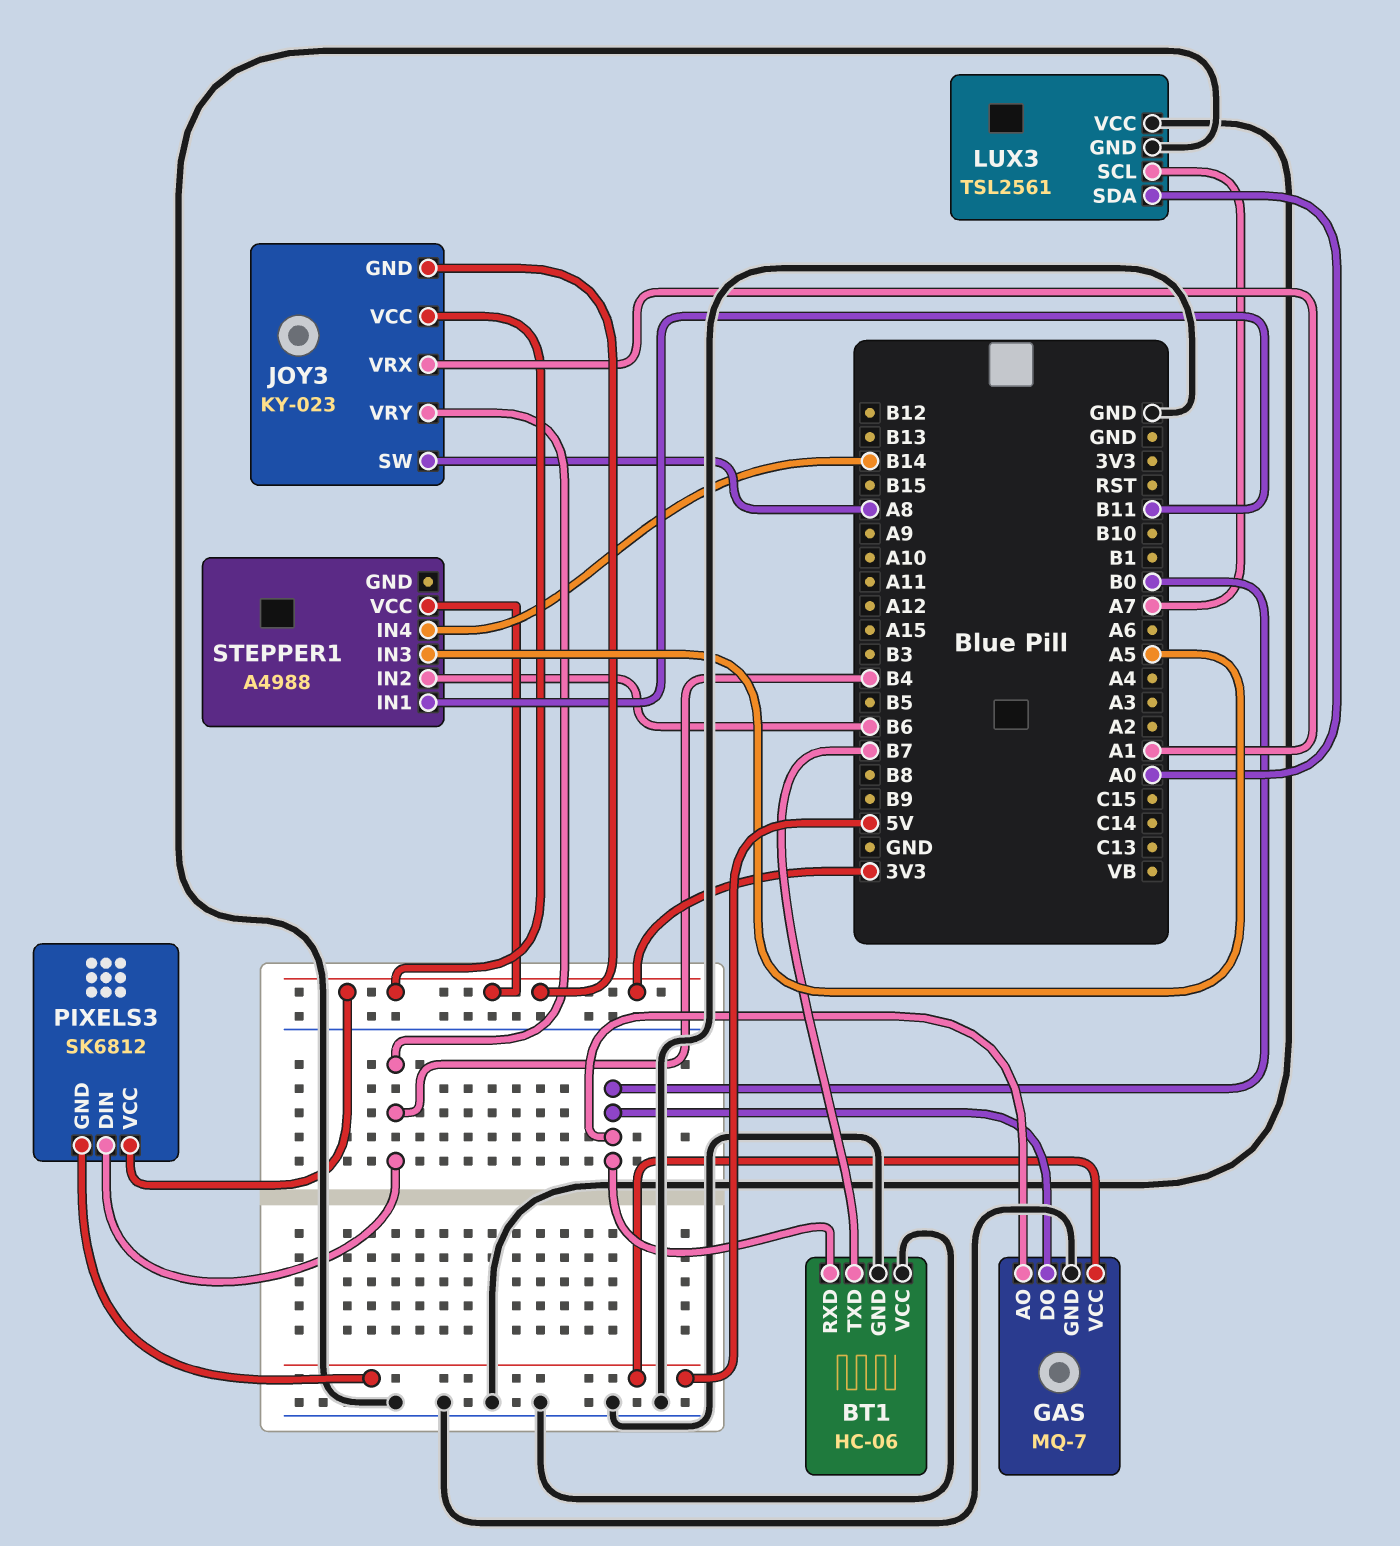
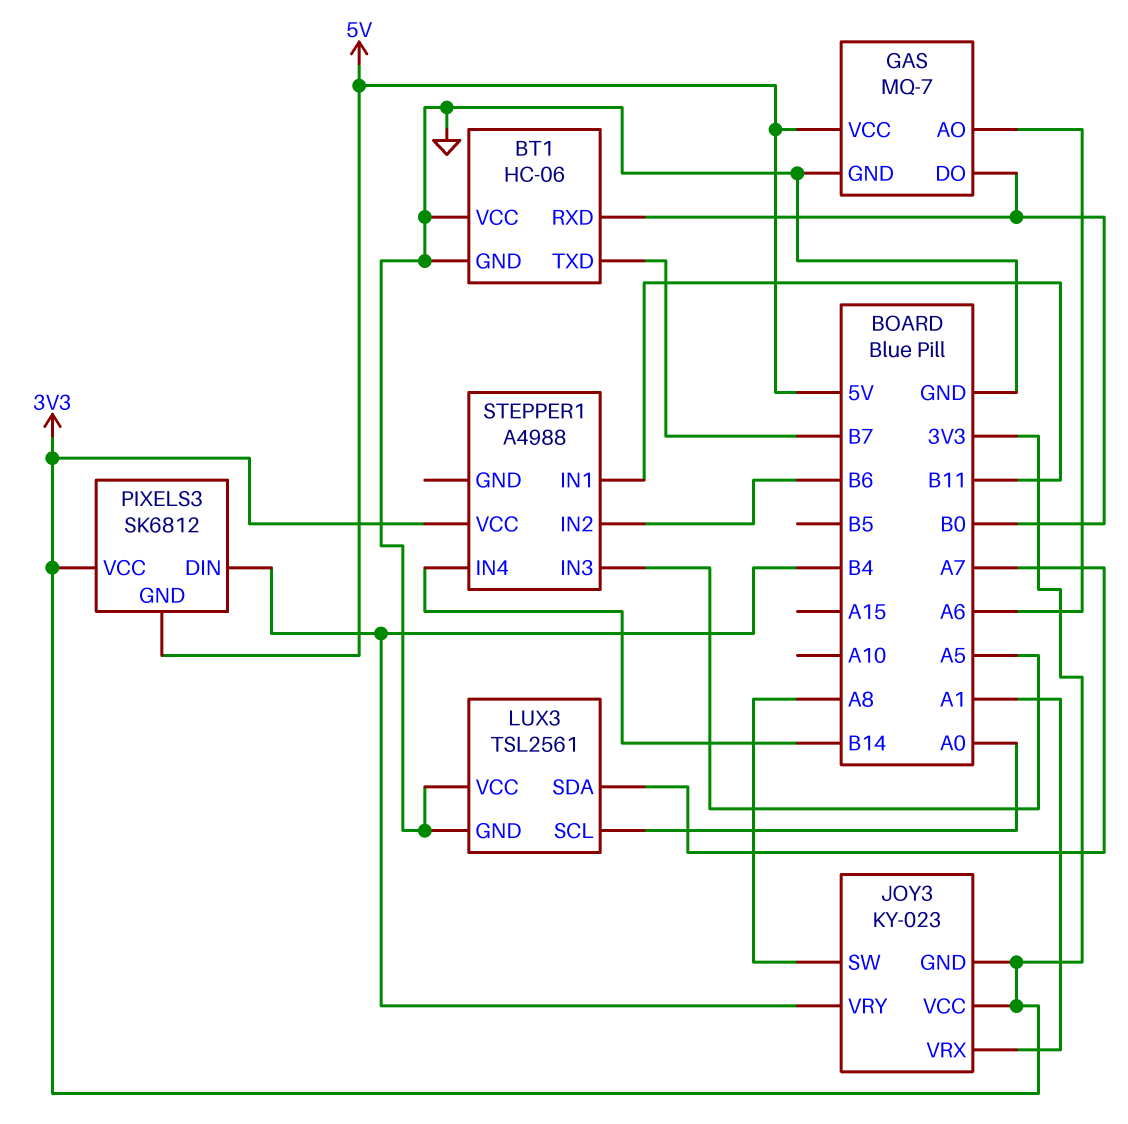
GAS pin AO: B0 -> A6
LUX3 pin SCL: A7 -> A0
LUX3 pin SDA: A0 -> A7

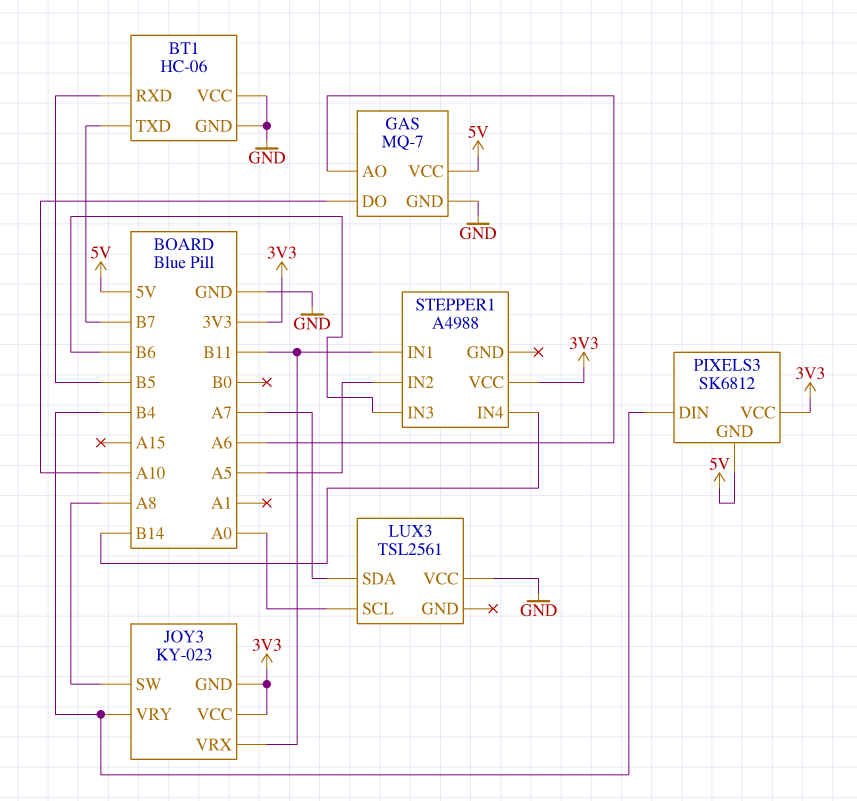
BT1 pin RXD: B0 -> B5
GAS pin DO: B0 -> A10
JOY3 pin VRX: A1 -> B11
LUX3 pin GND: GND -> none
STEPPER1 pin IN2: B6 -> A5
STEPPER1 pin IN3: A5 -> B6

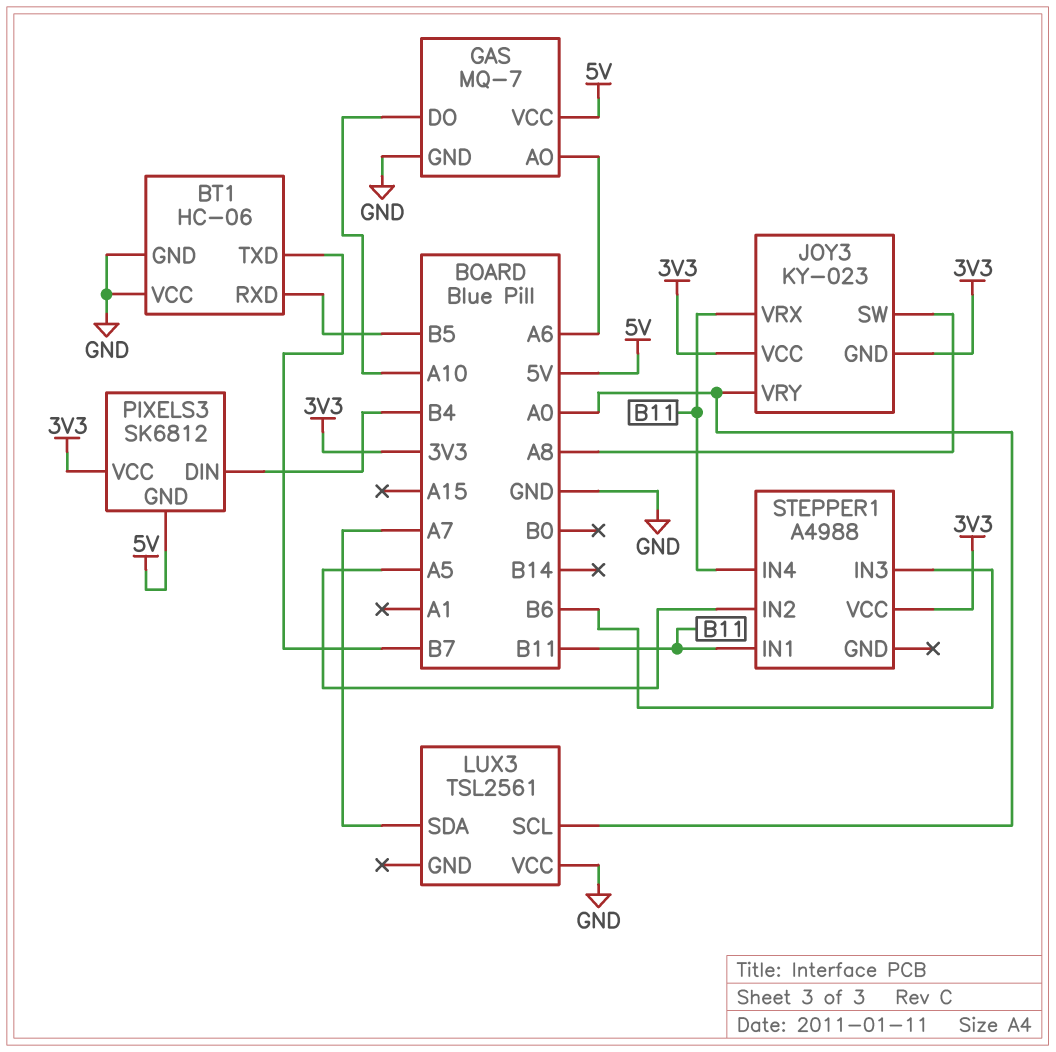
JOY3 pin VRY: B4 -> A0
STEPPER1 pin IN4: B14 -> B11

